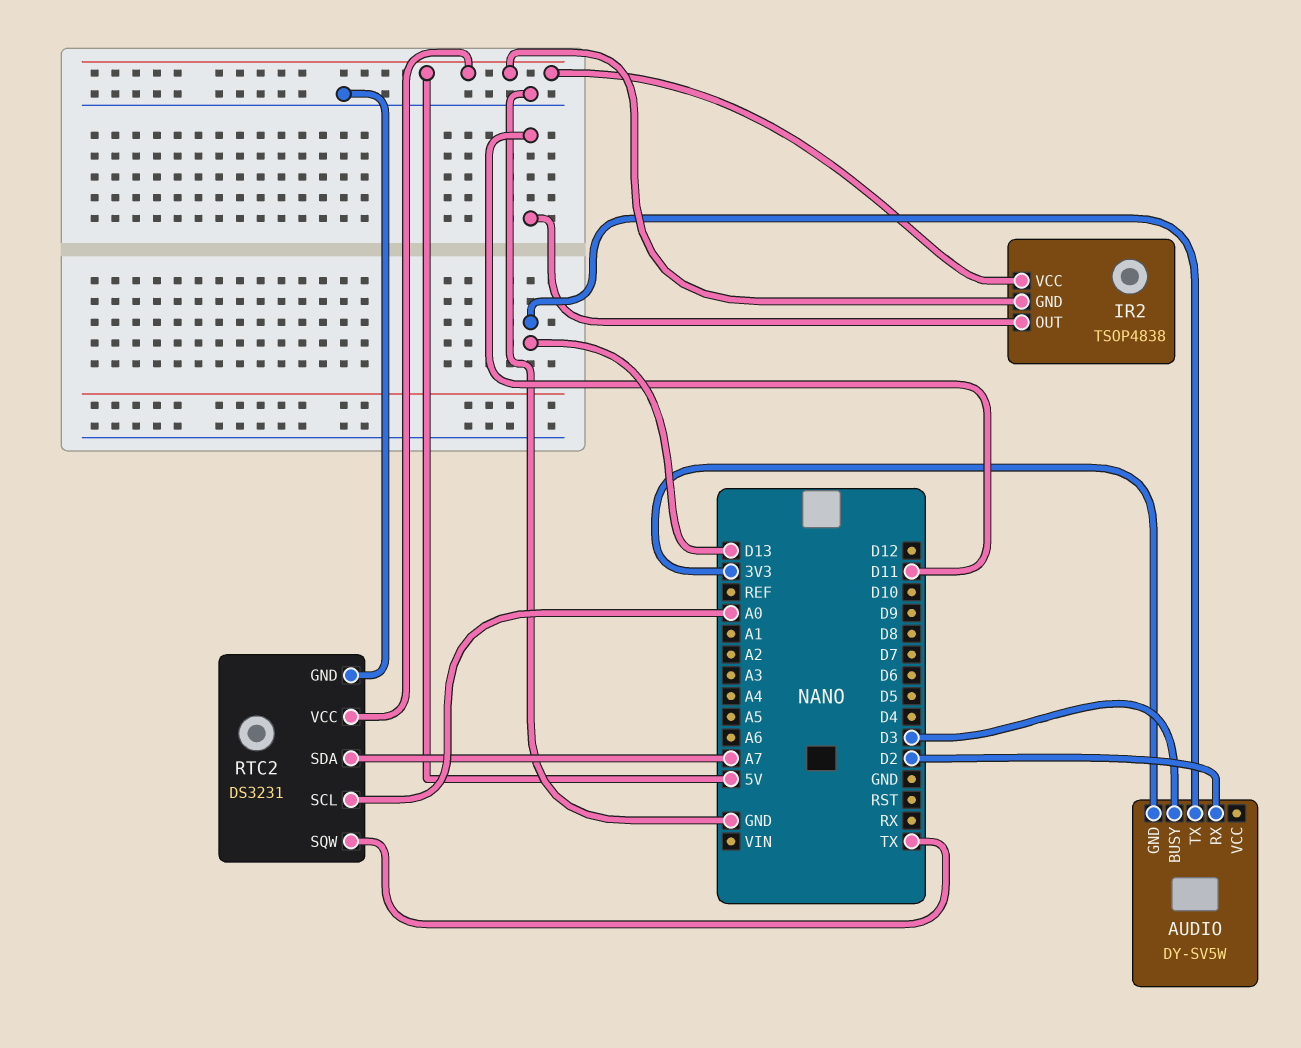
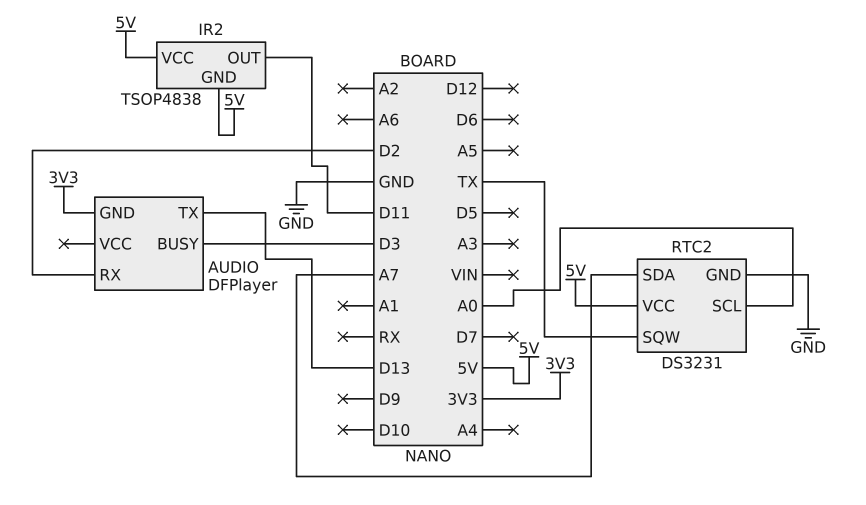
AUDIO: DY-SV5W -> DFPlayer

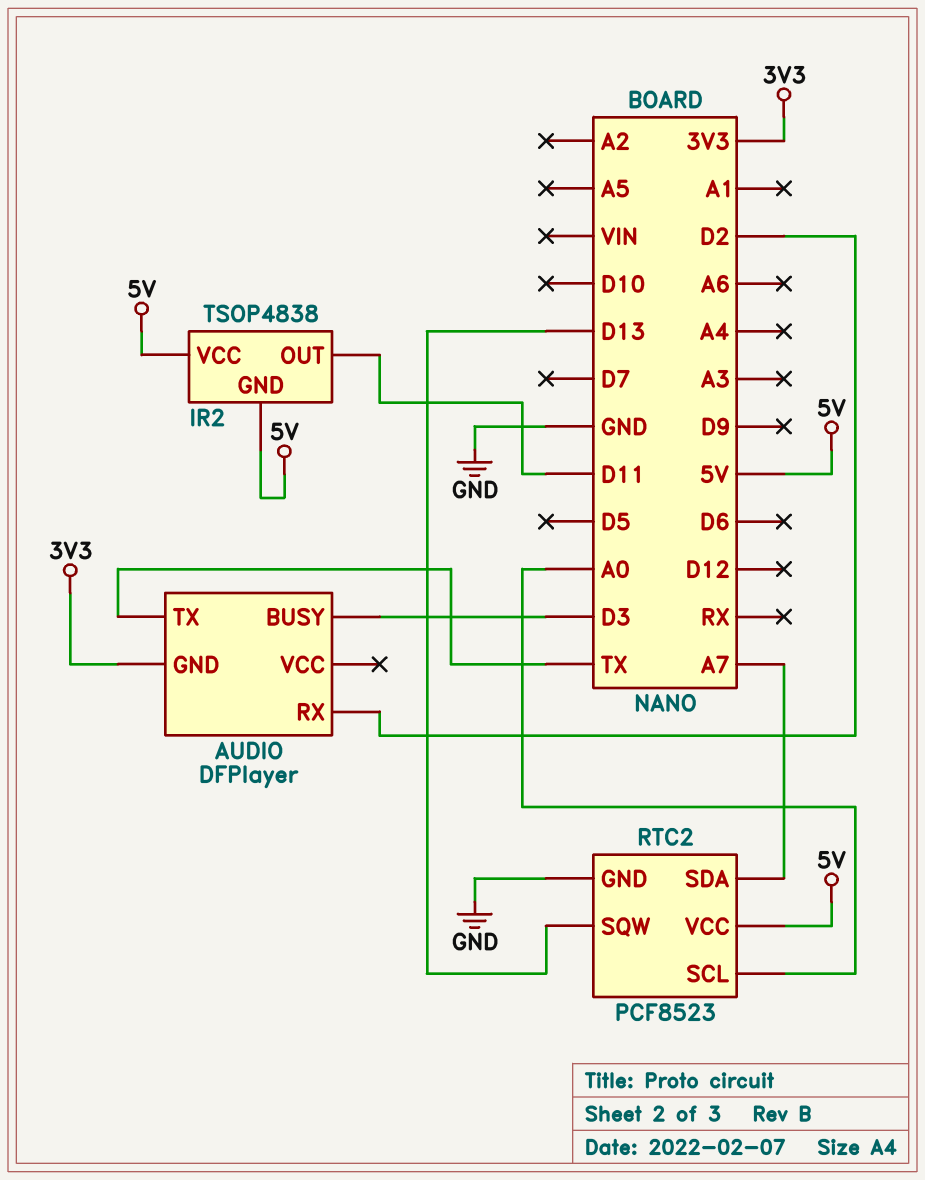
AUDIO pin TX: D13 -> TX
RTC2: DS3231 -> PCF8523
RTC2 pin SQW: TX -> D13

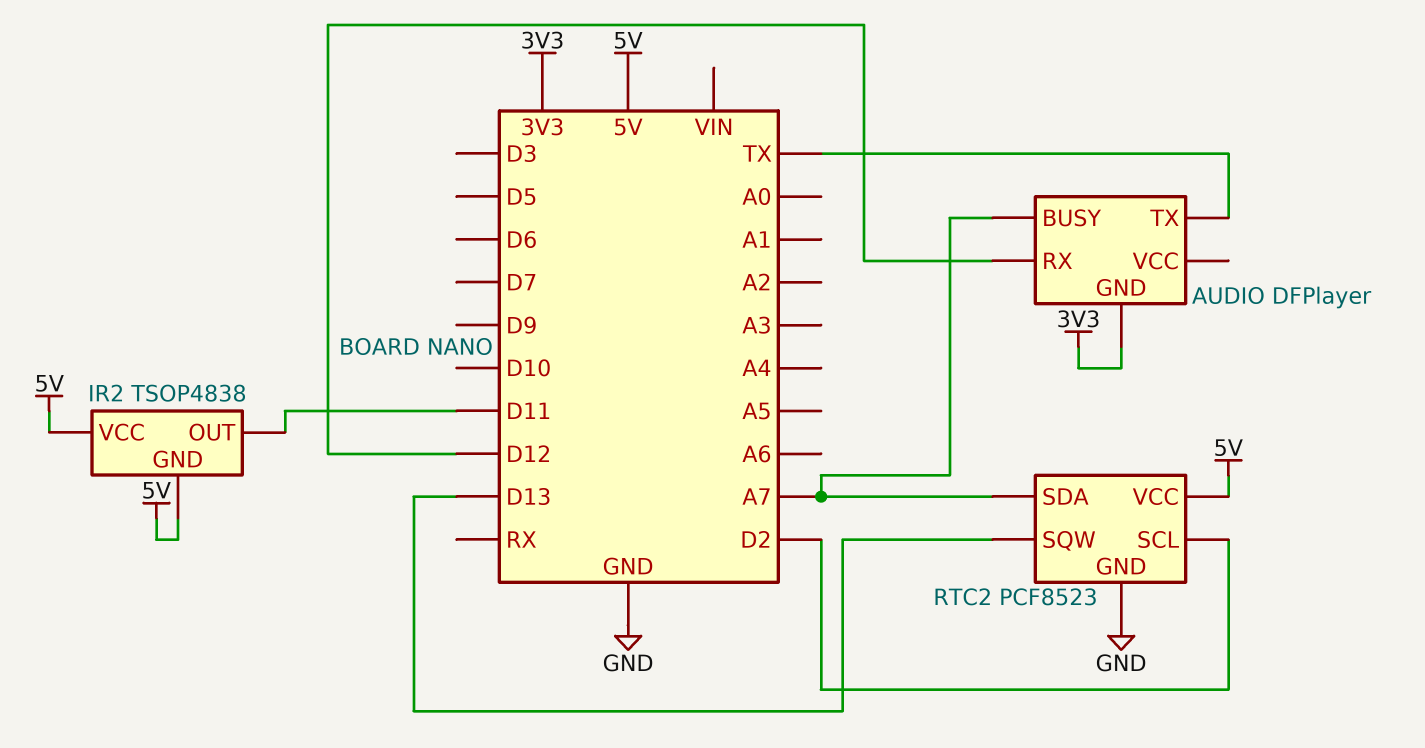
AUDIO pin BUSY: D3 -> A7
AUDIO pin RX: D2 -> D12
RTC2 pin SCL: A0 -> D2

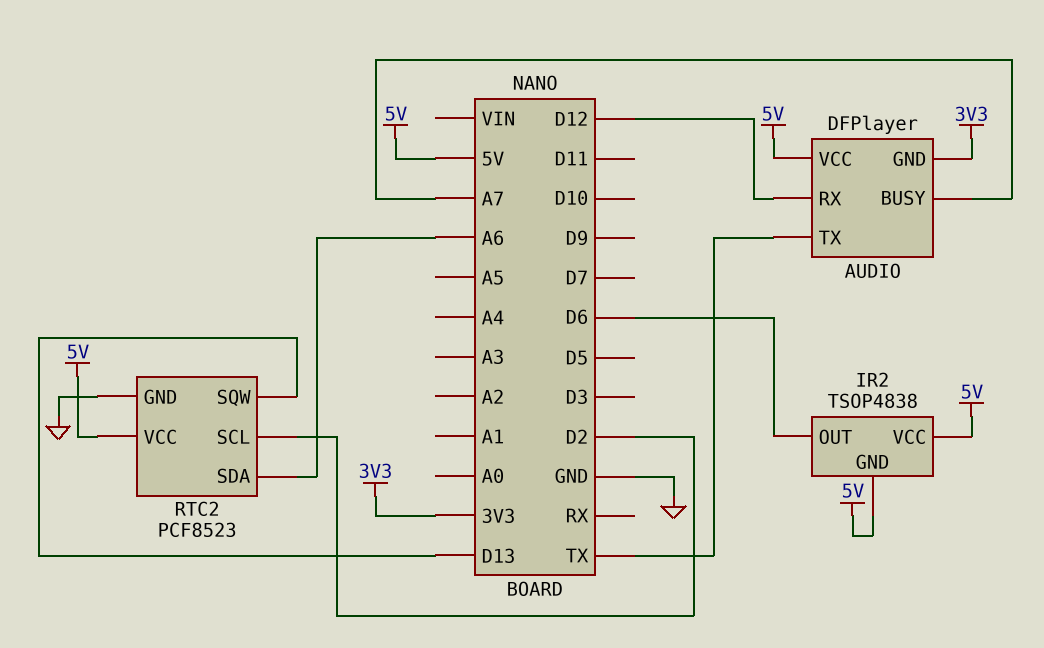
AUDIO pin VCC: none -> 5V
IR2 pin OUT: D11 -> D6
RTC2 pin SDA: A7 -> A6

